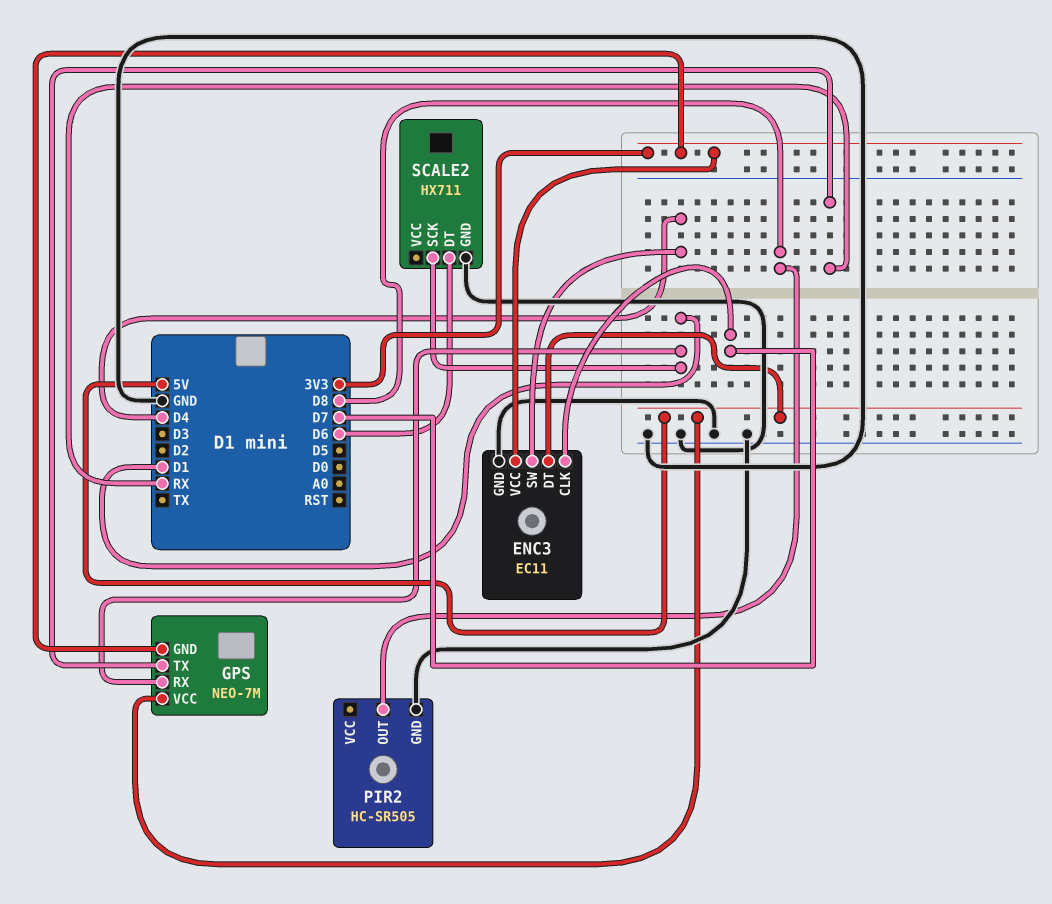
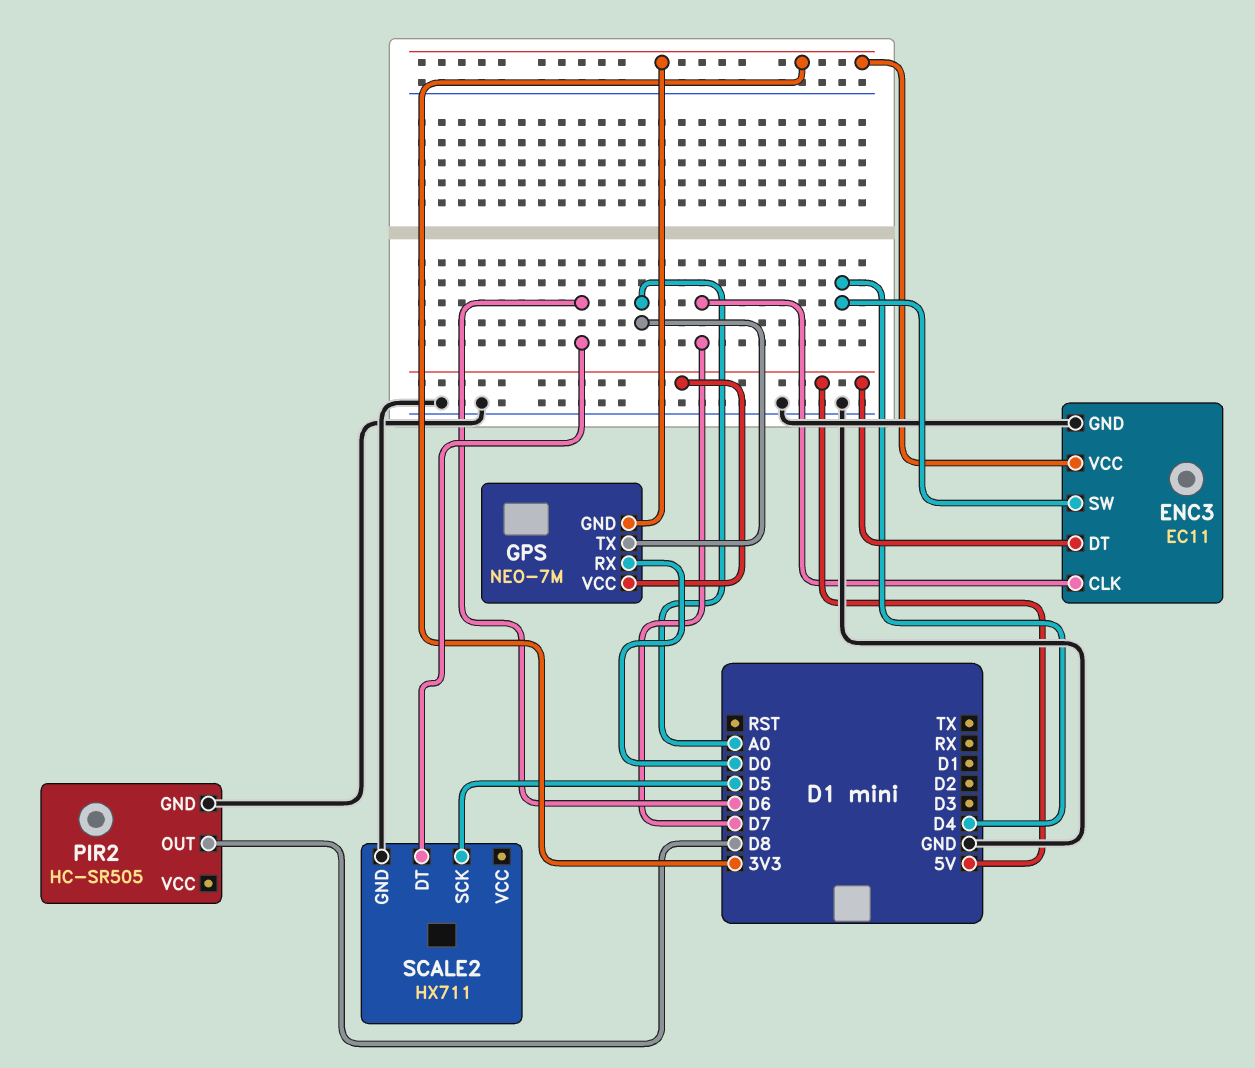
GPS pin RX: D1 -> D0
GPS pin TX: RX -> A0
SCALE2 pin SCK: D1 -> D5

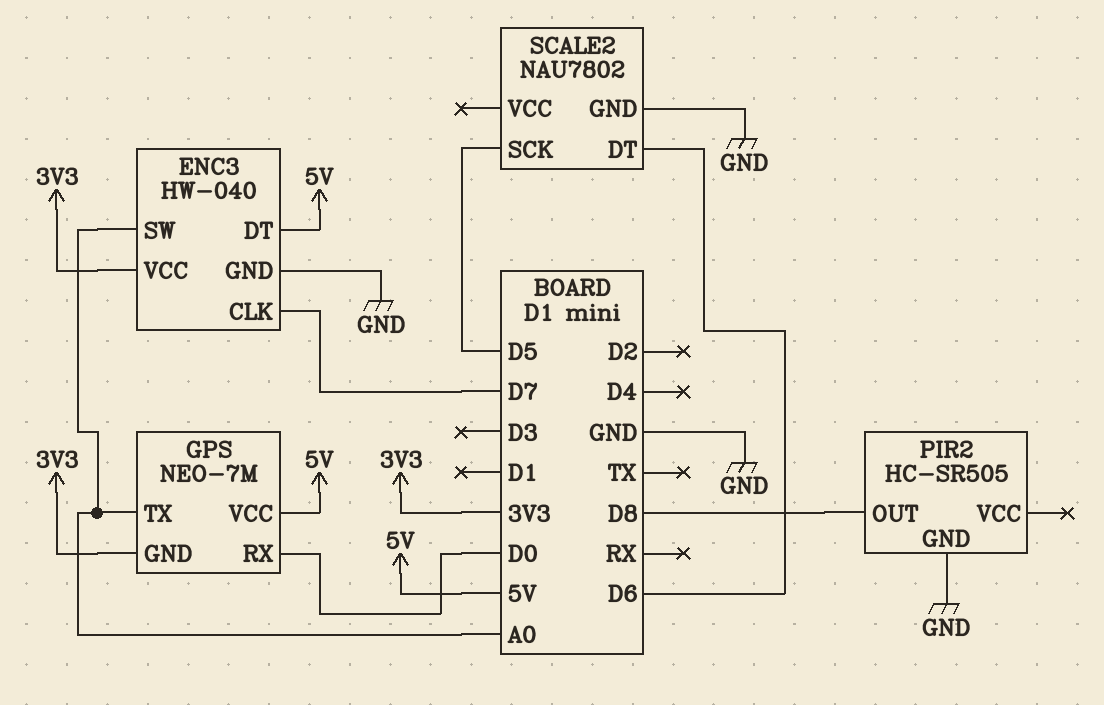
ENC3: EC11 -> HW-040
ENC3 pin SW: D4 -> A0
SCALE2: HX711 -> NAU7802

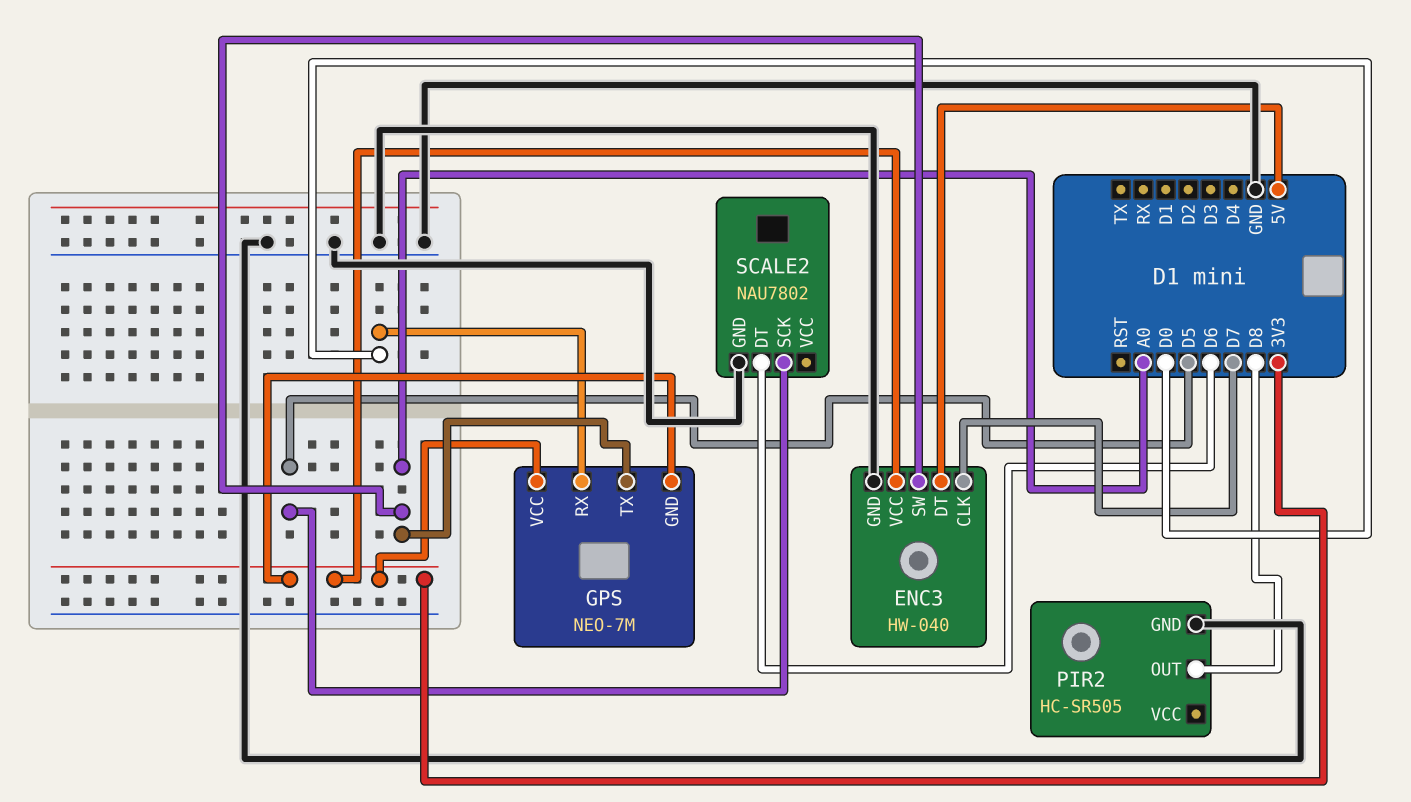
GPS pin VCC: 5V -> 3V3

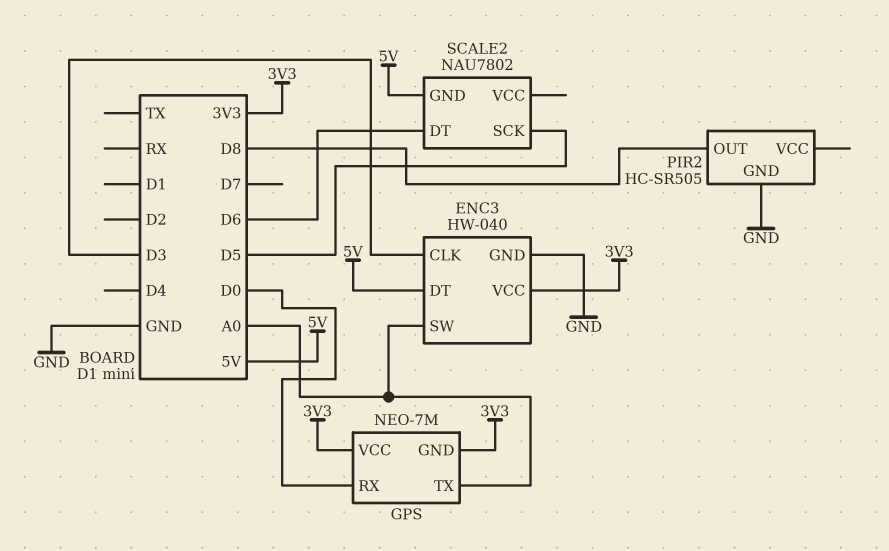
ENC3 pin CLK: D7 -> D3
SCALE2 pin GND: GND -> 5V

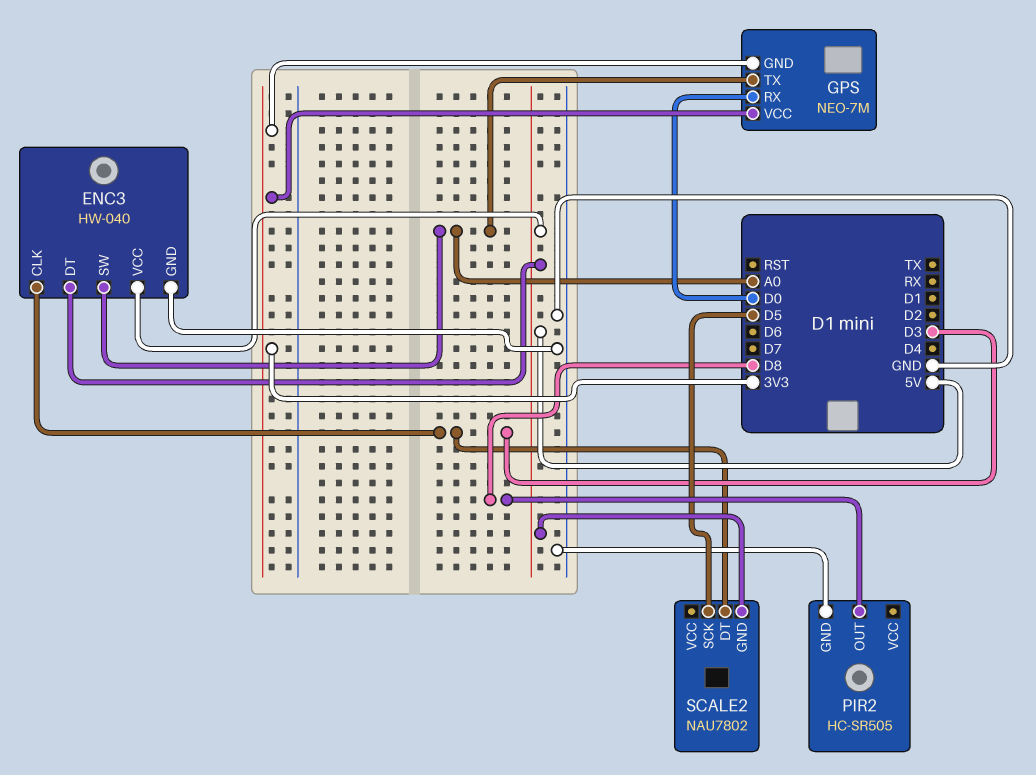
ENC3 pin VCC: 3V3 -> 5V
SCALE2 pin DT: D6 -> D3

